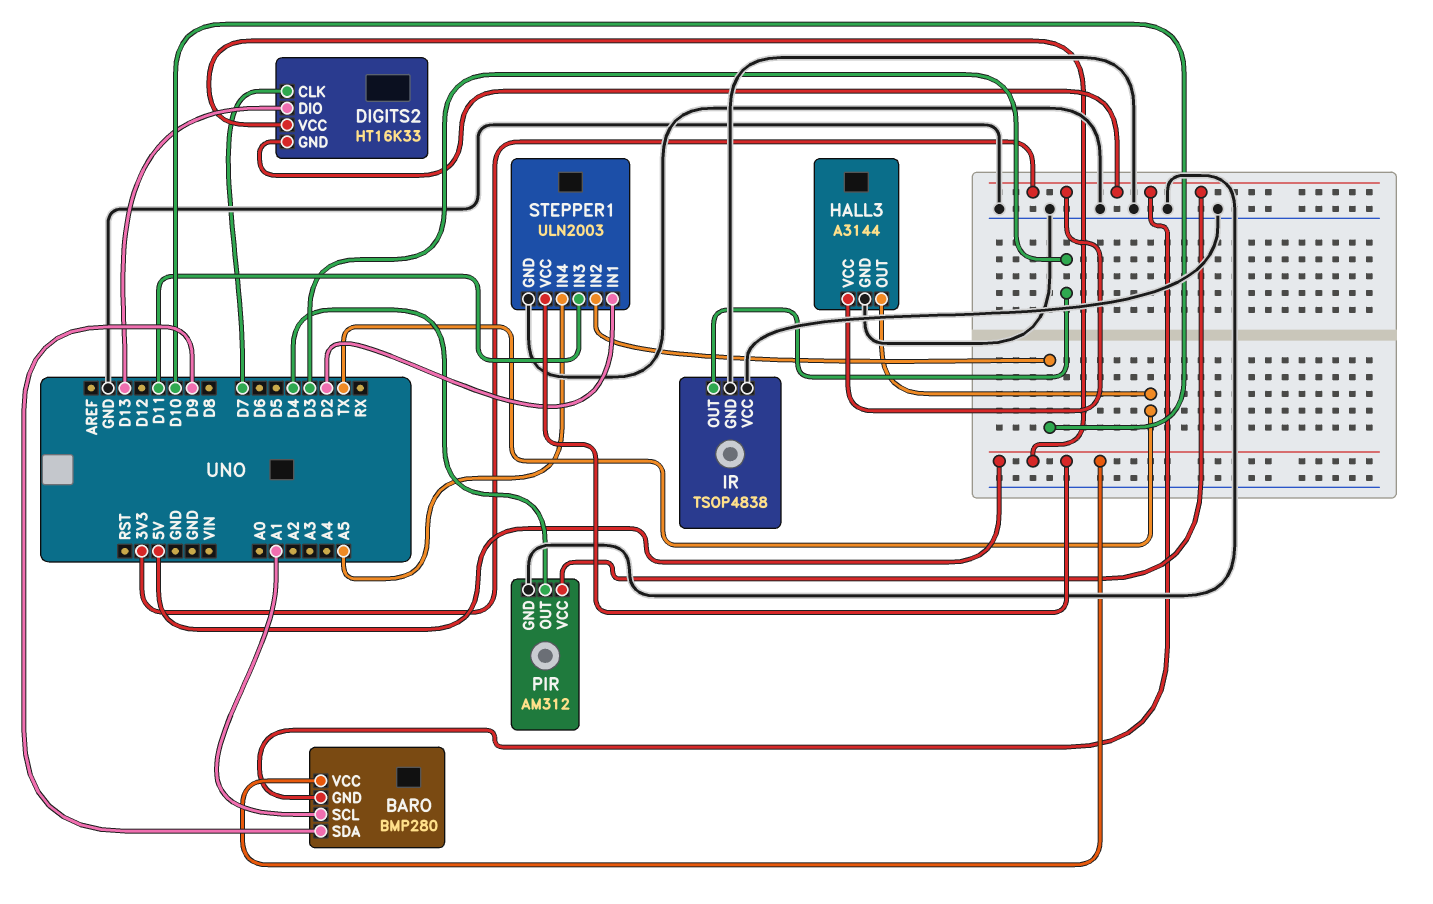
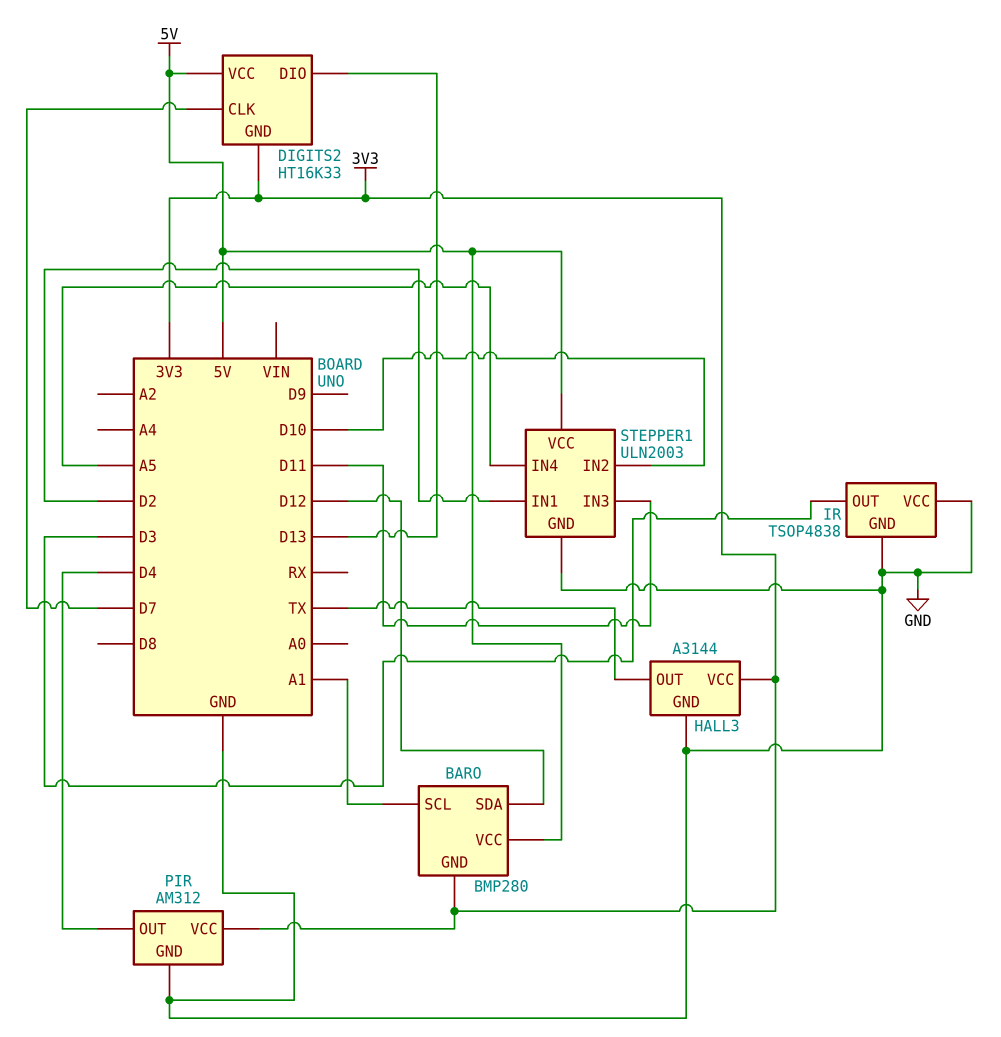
BARO pin SDA: D9 -> D12

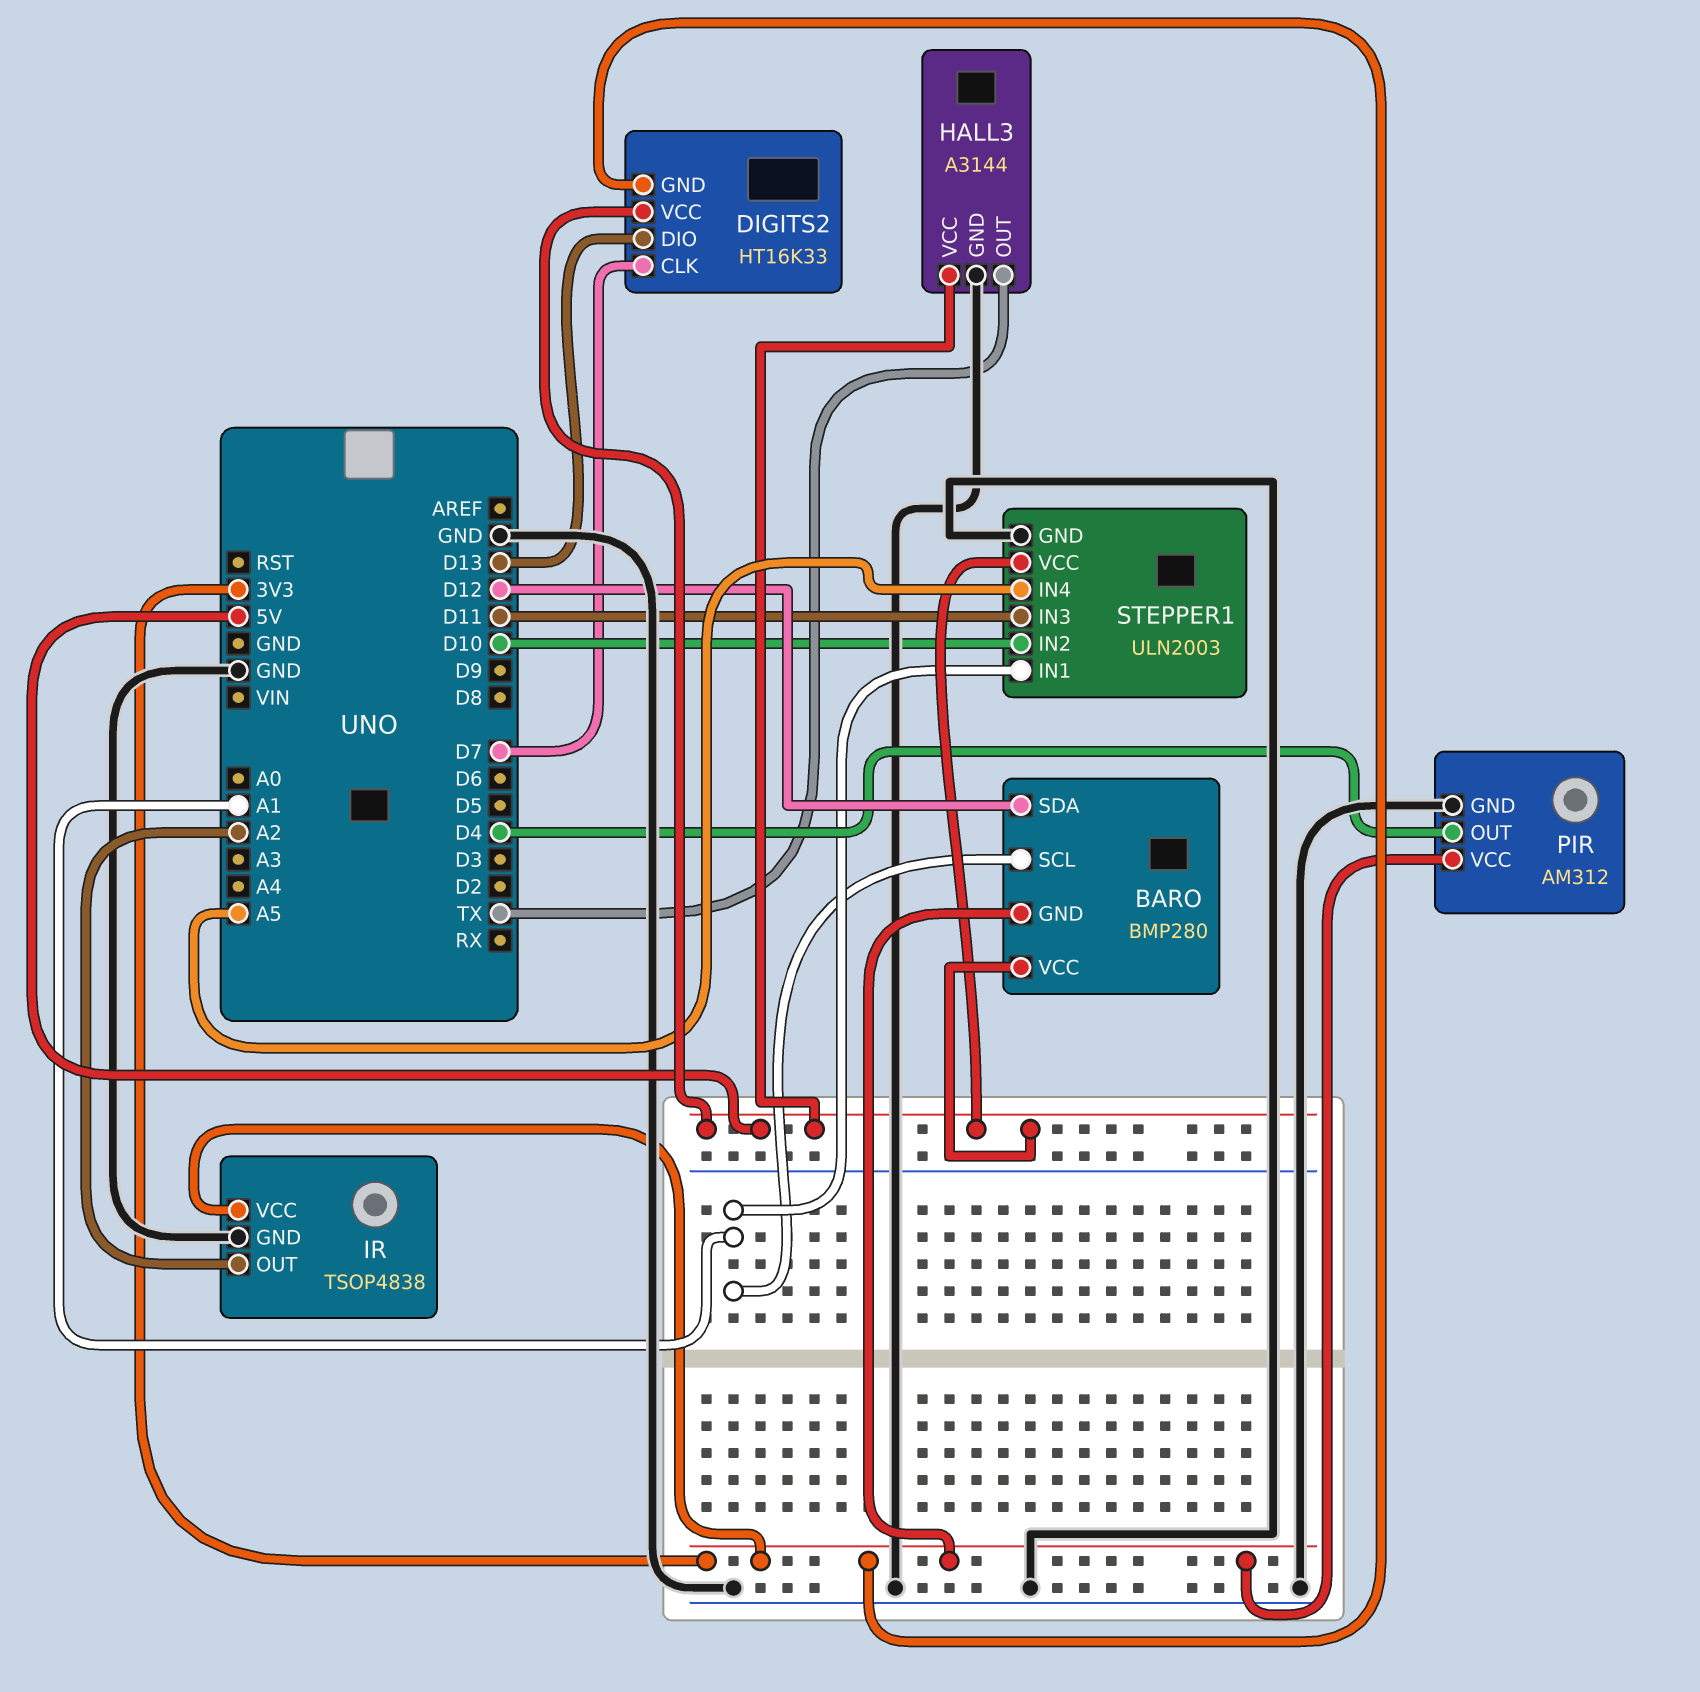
HALL3 pin VCC: 3V3 -> 5V
IR pin OUT: D3 -> A2
IR pin VCC: GND -> 3V3
STEPPER1 pin IN1: D2 -> A1

